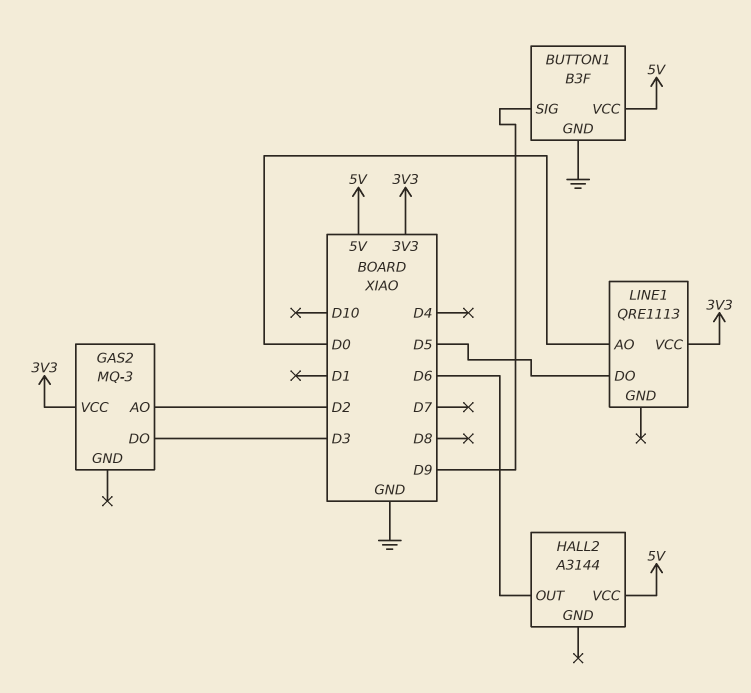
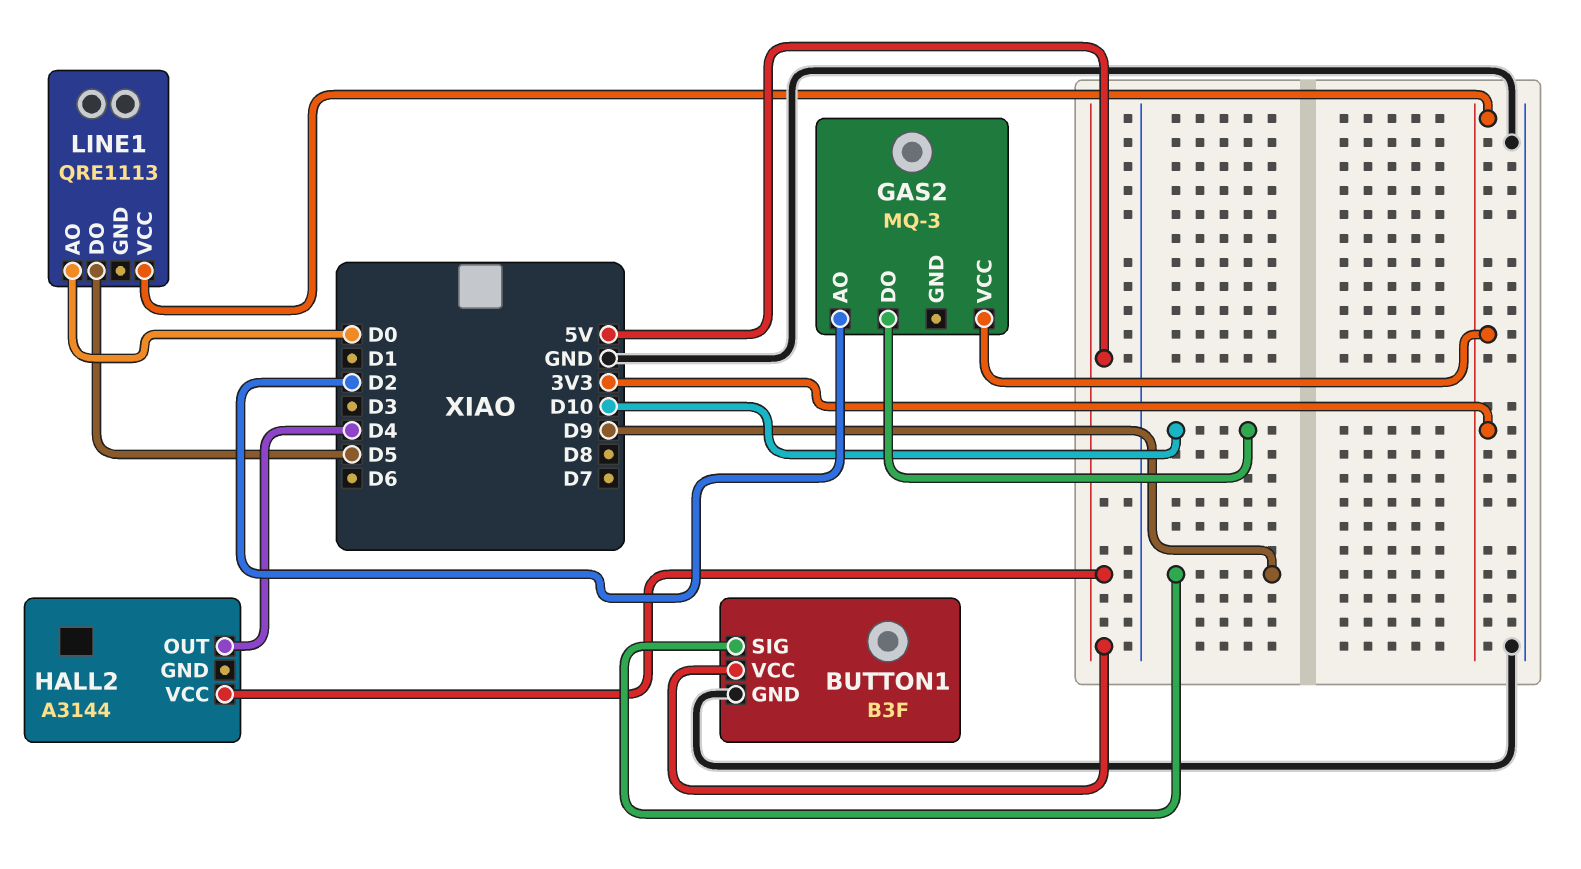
GAS2 pin DO: D3 -> D10
HALL2 pin OUT: D6 -> D4

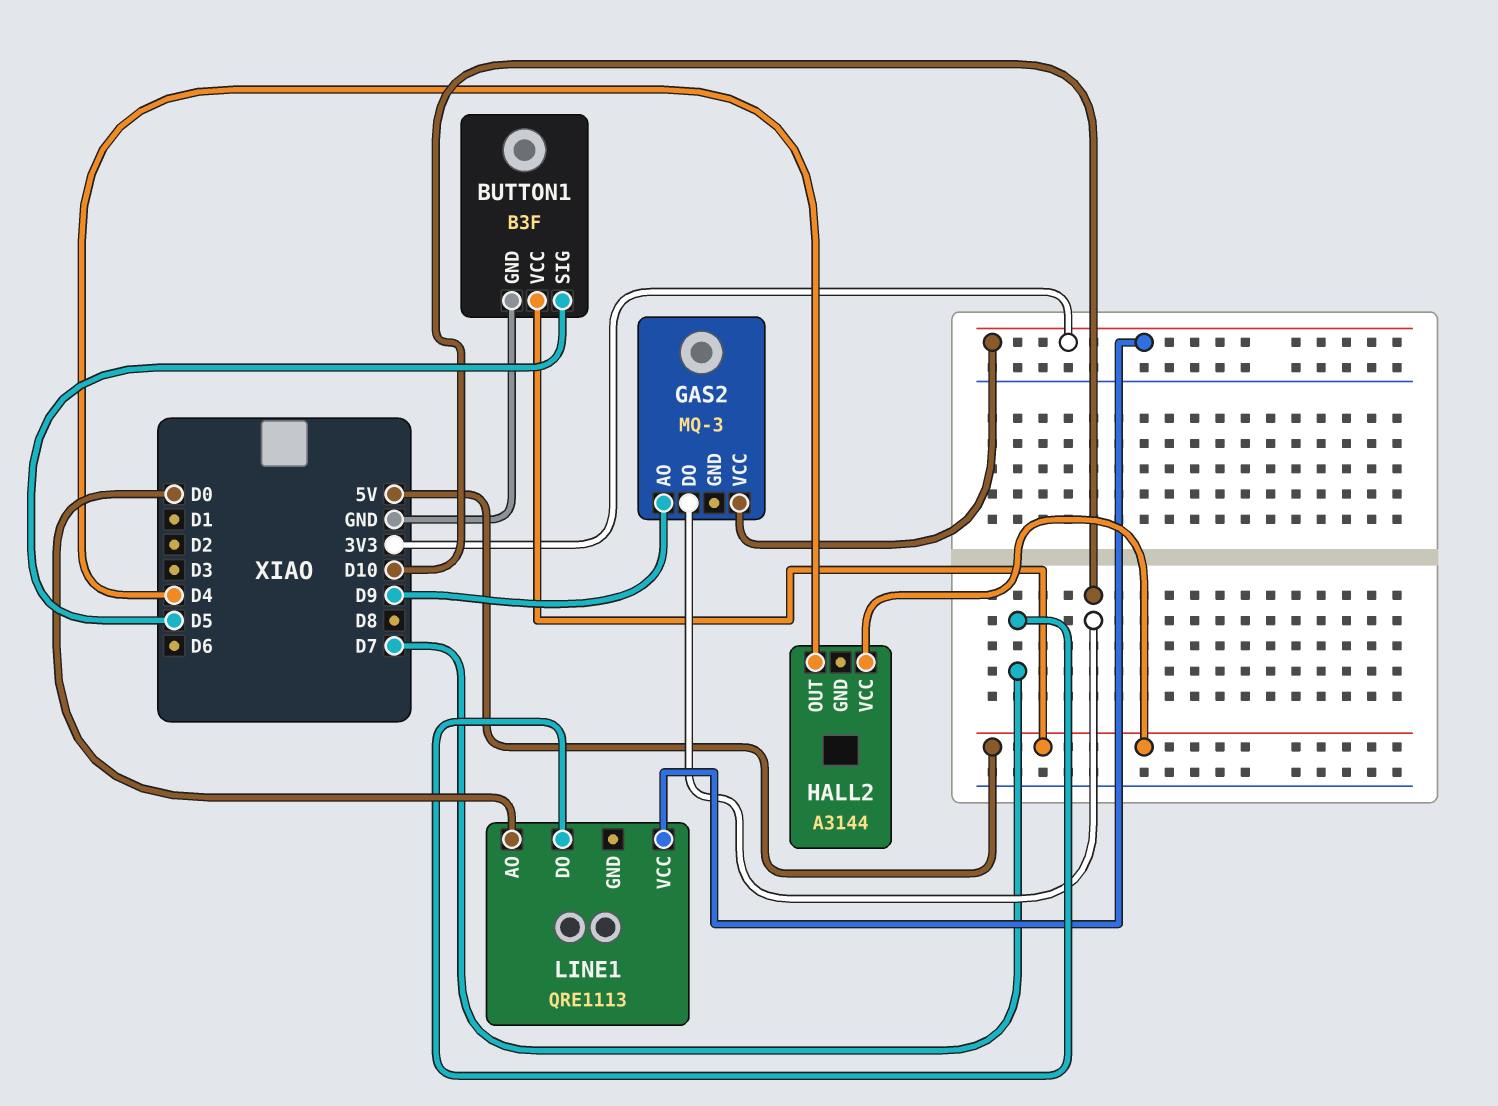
BUTTON1 pin SIG: D9 -> D5
GAS2 pin AO: D2 -> D9
LINE1 pin DO: D5 -> D7

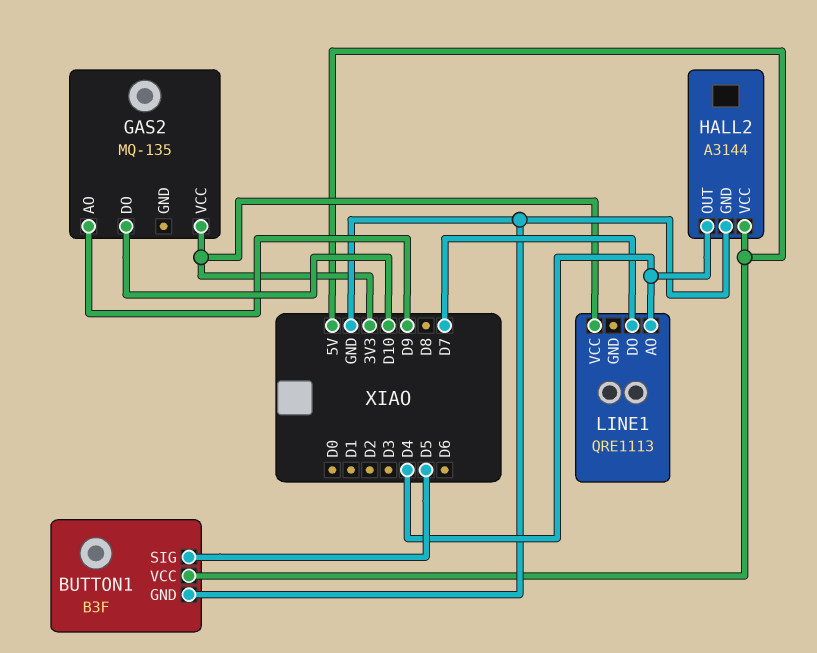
GAS2: MQ-3 -> MQ-135
HALL2 pin GND: none -> GND
LINE1 pin AO: D0 -> D4

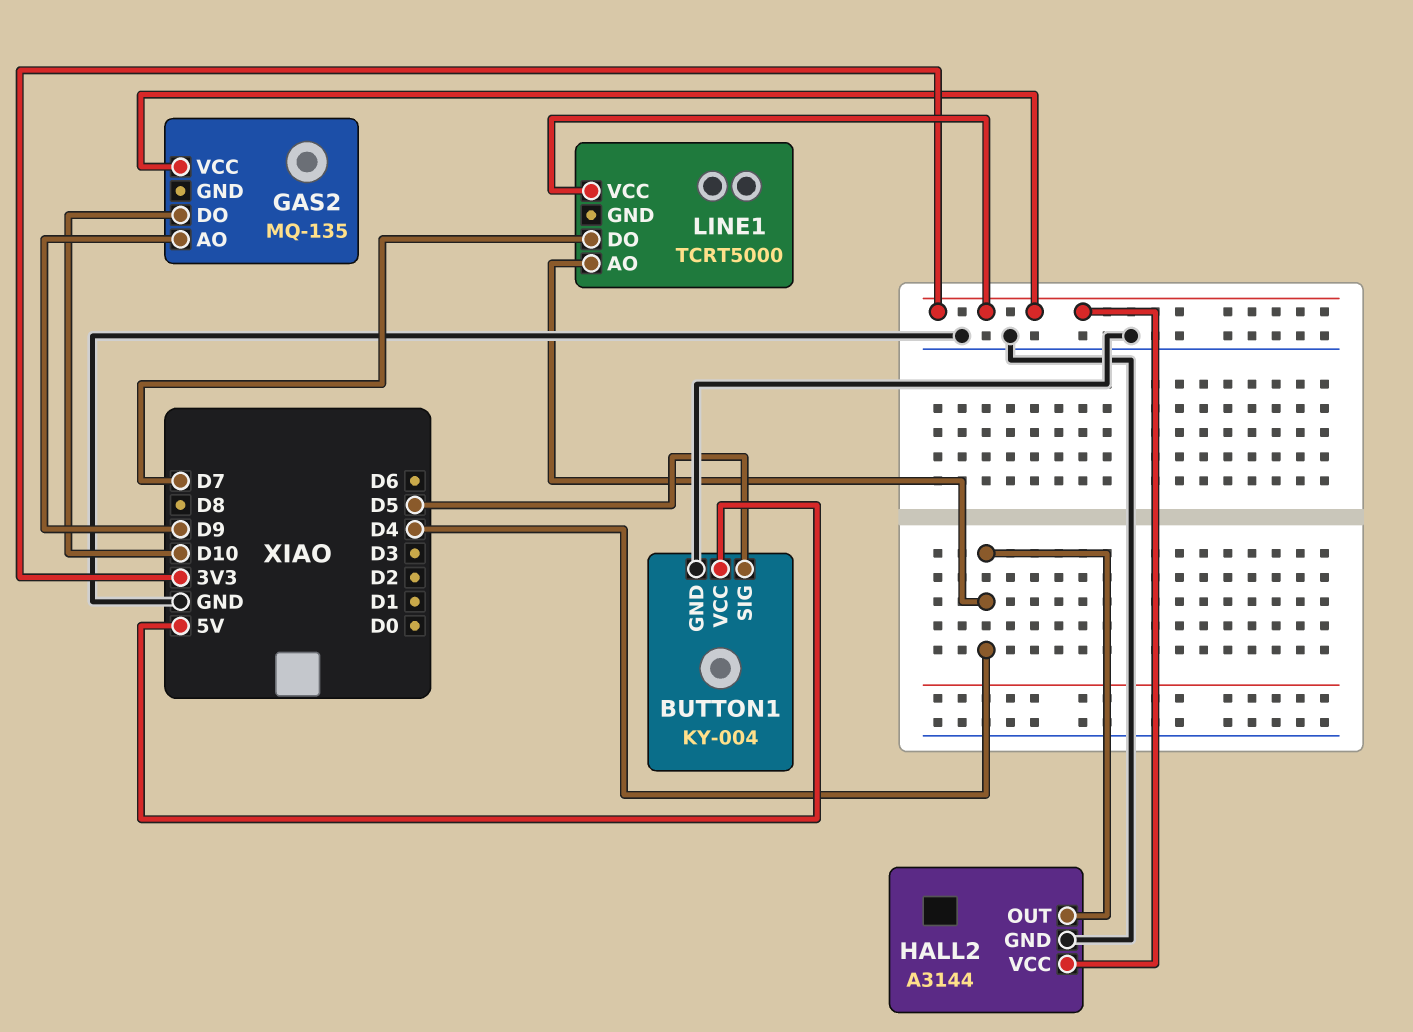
BUTTON1: B3F -> KY-004
HALL2 pin VCC: 5V -> 3V3
LINE1: QRE1113 -> TCRT5000

